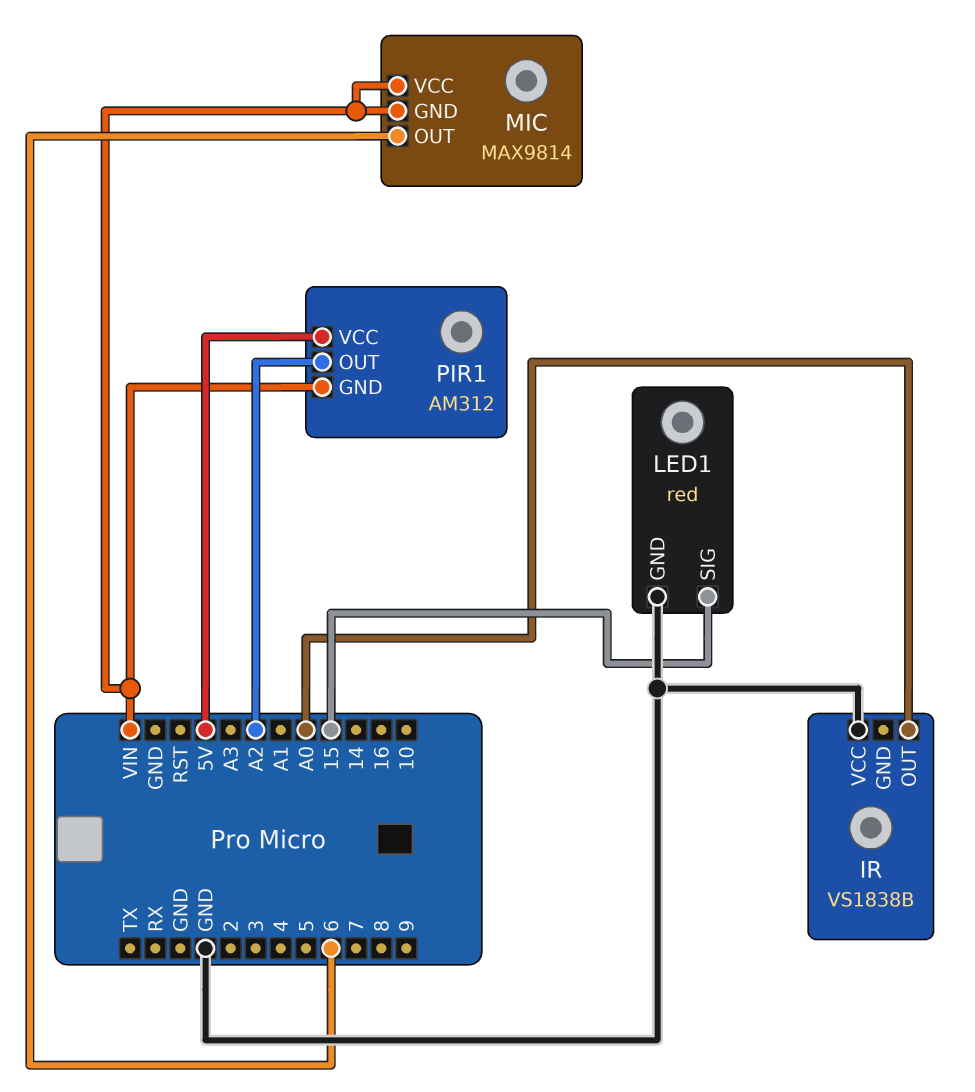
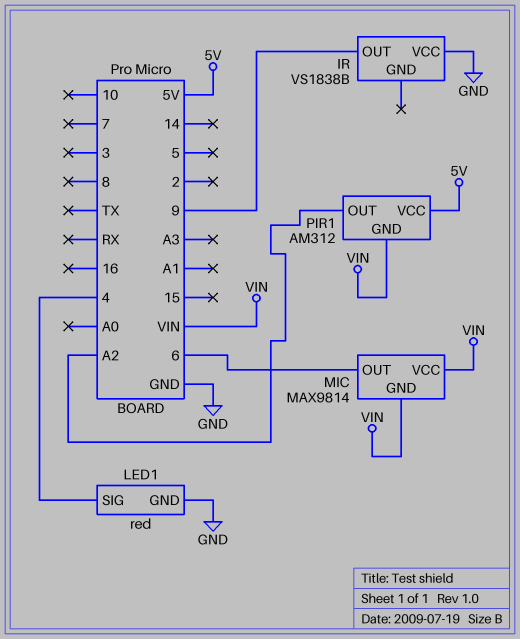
IR pin OUT: A0 -> 9
LED1 pin SIG: 15 -> 4

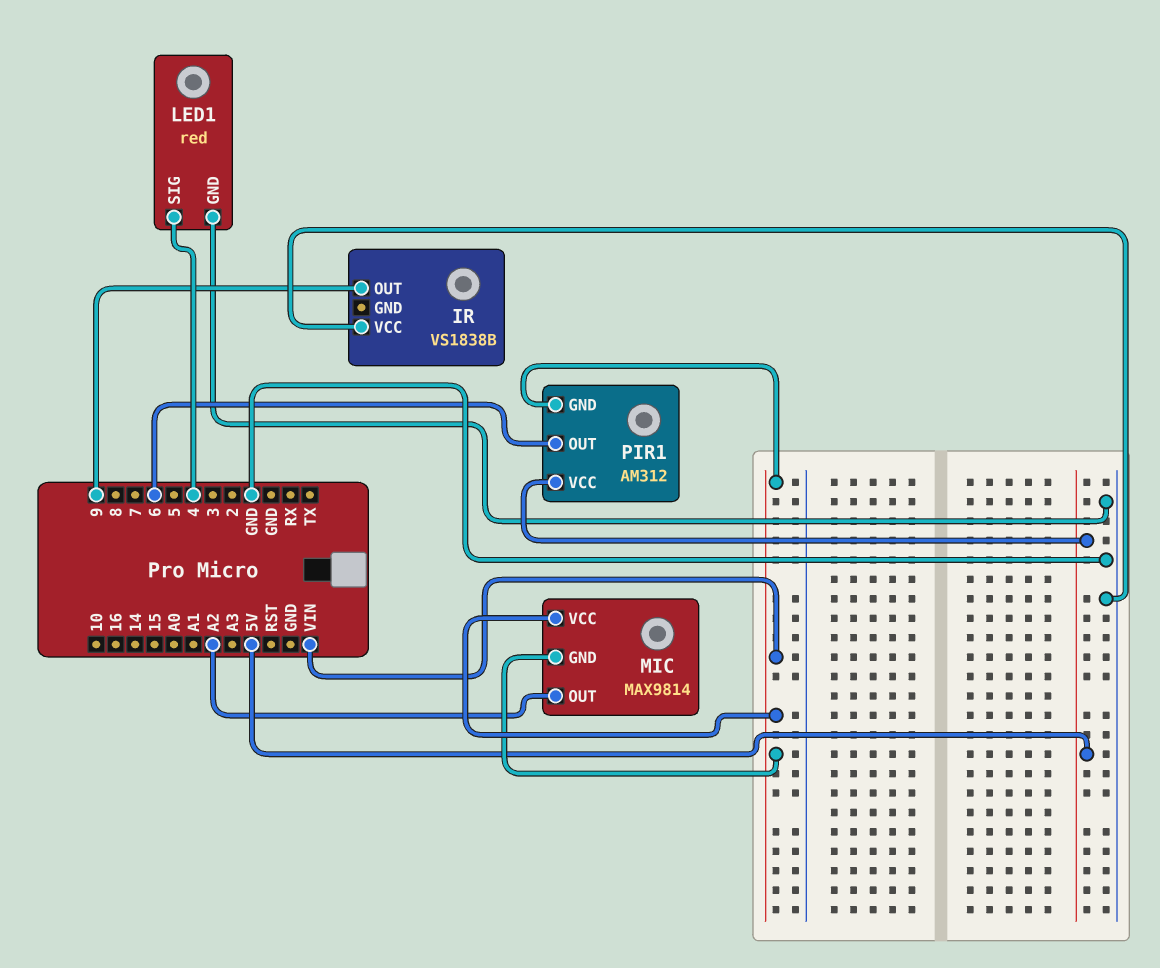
MIC pin OUT: 6 -> A2
PIR1 pin OUT: A2 -> 6

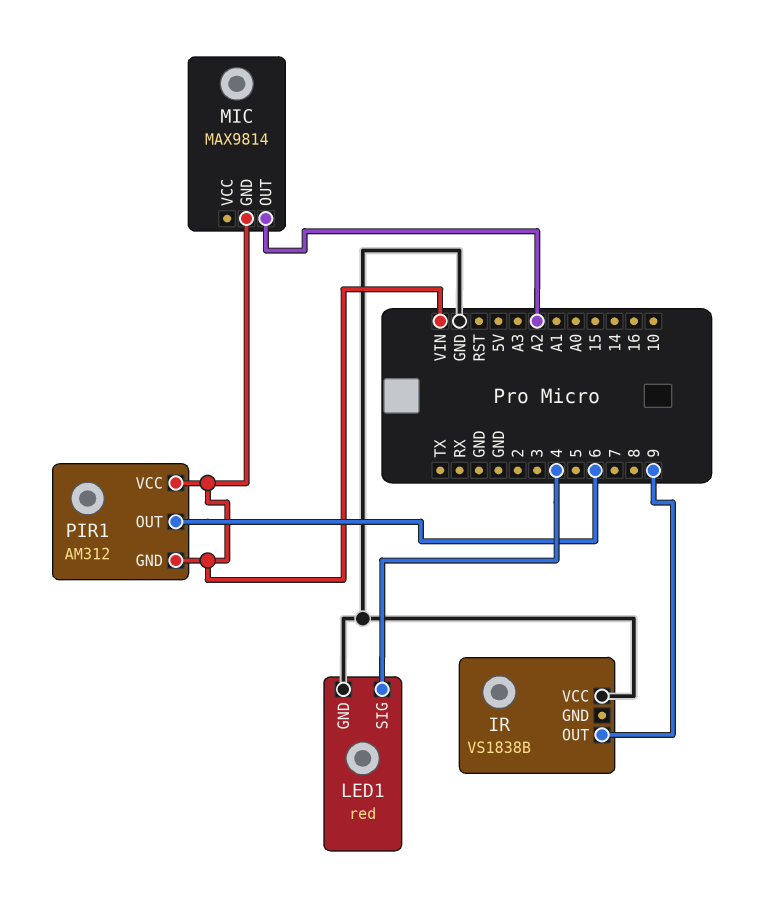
MIC pin VCC: VIN -> none
PIR1 pin VCC: 5V -> VIN

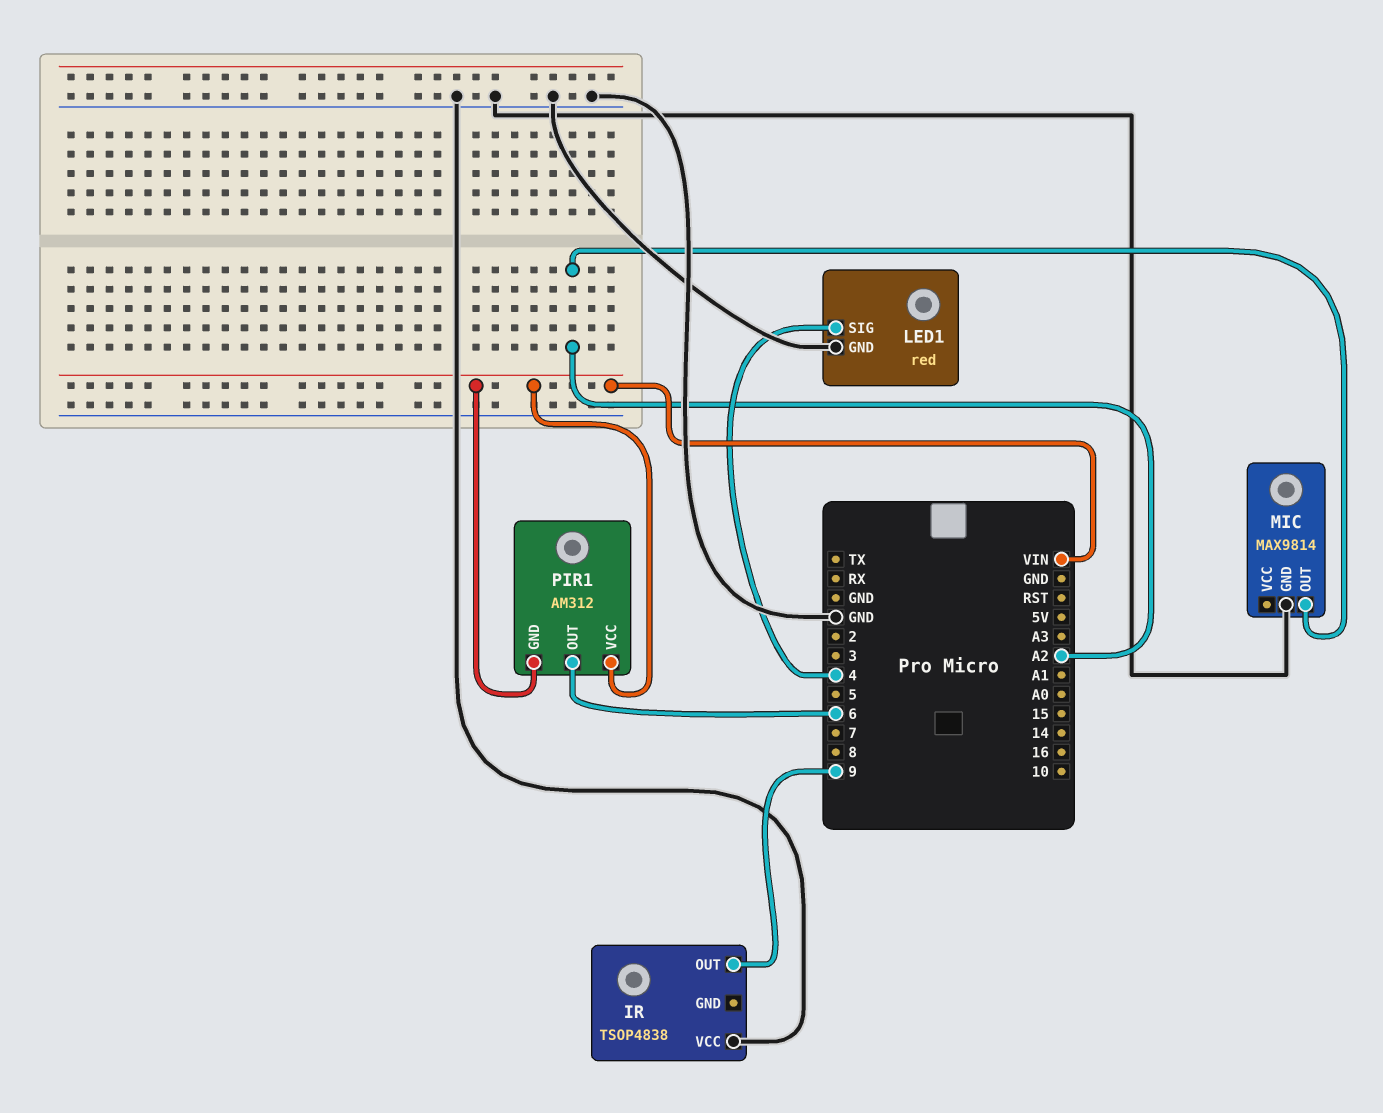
IR: VS1838B -> TSOP4838
MIC pin GND: VIN -> GND

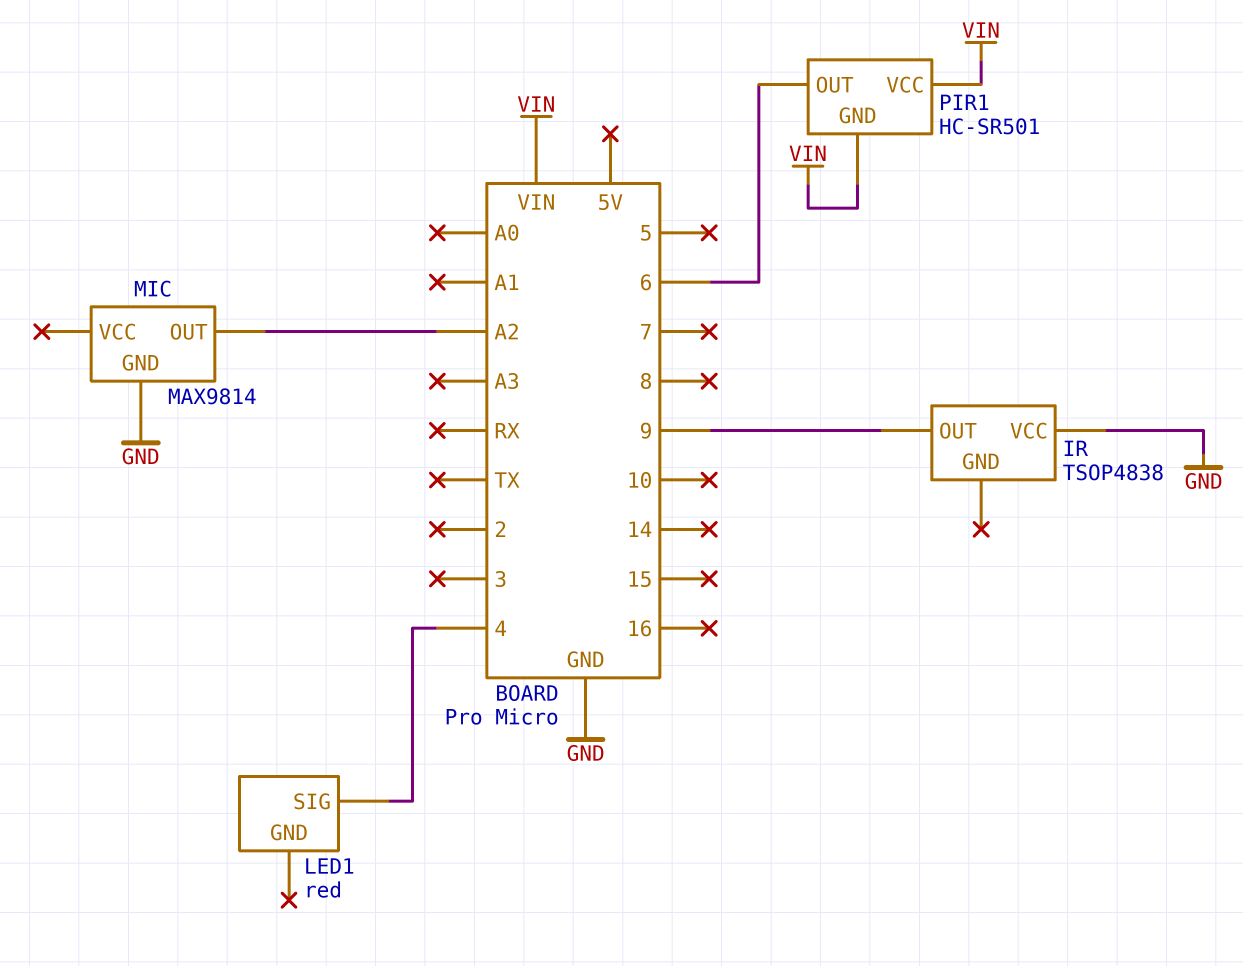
LED1 pin GND: GND -> none
PIR1: AM312 -> HC-SR501

